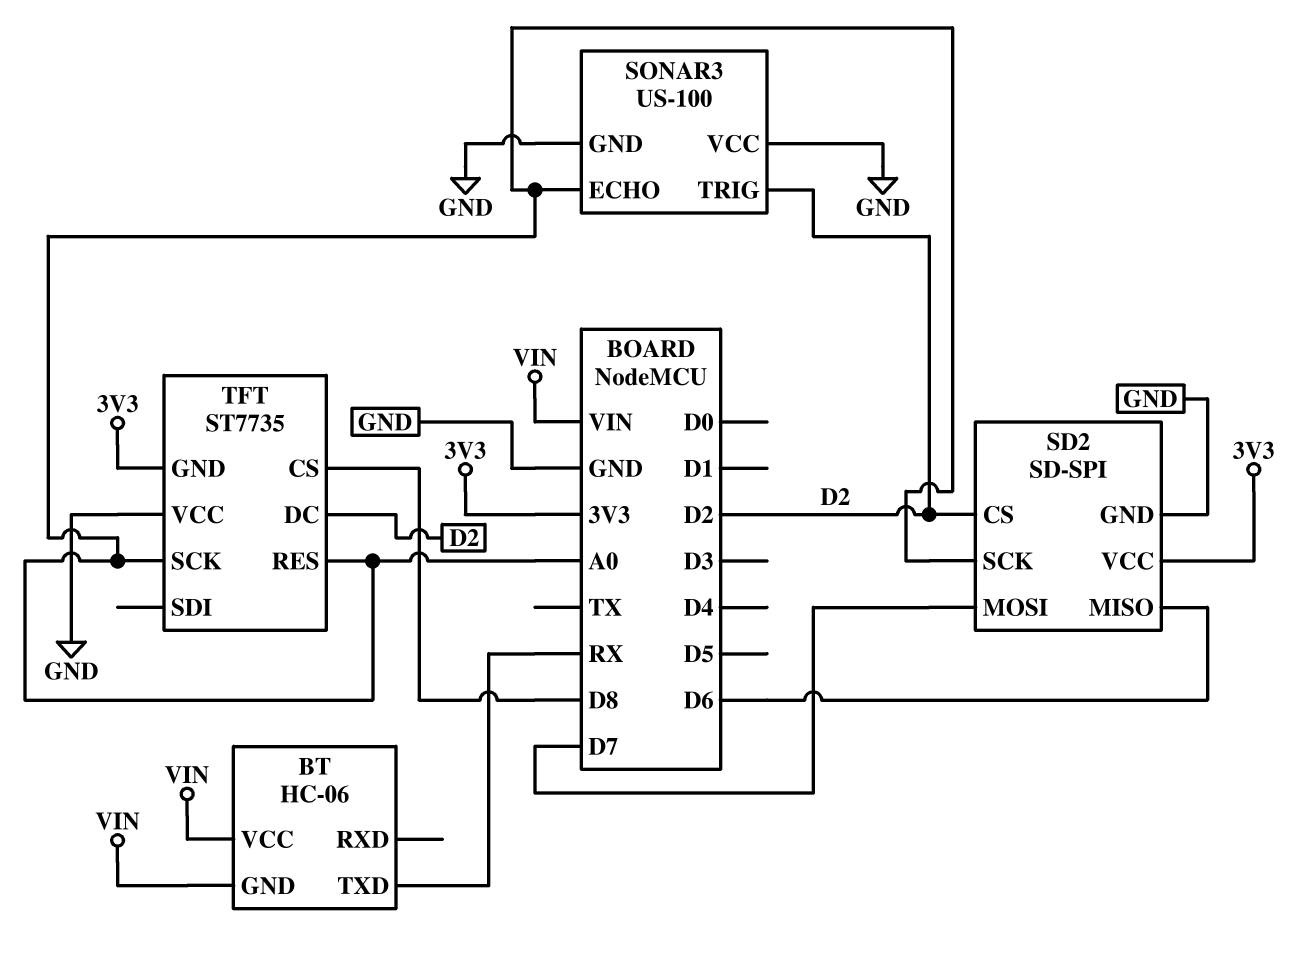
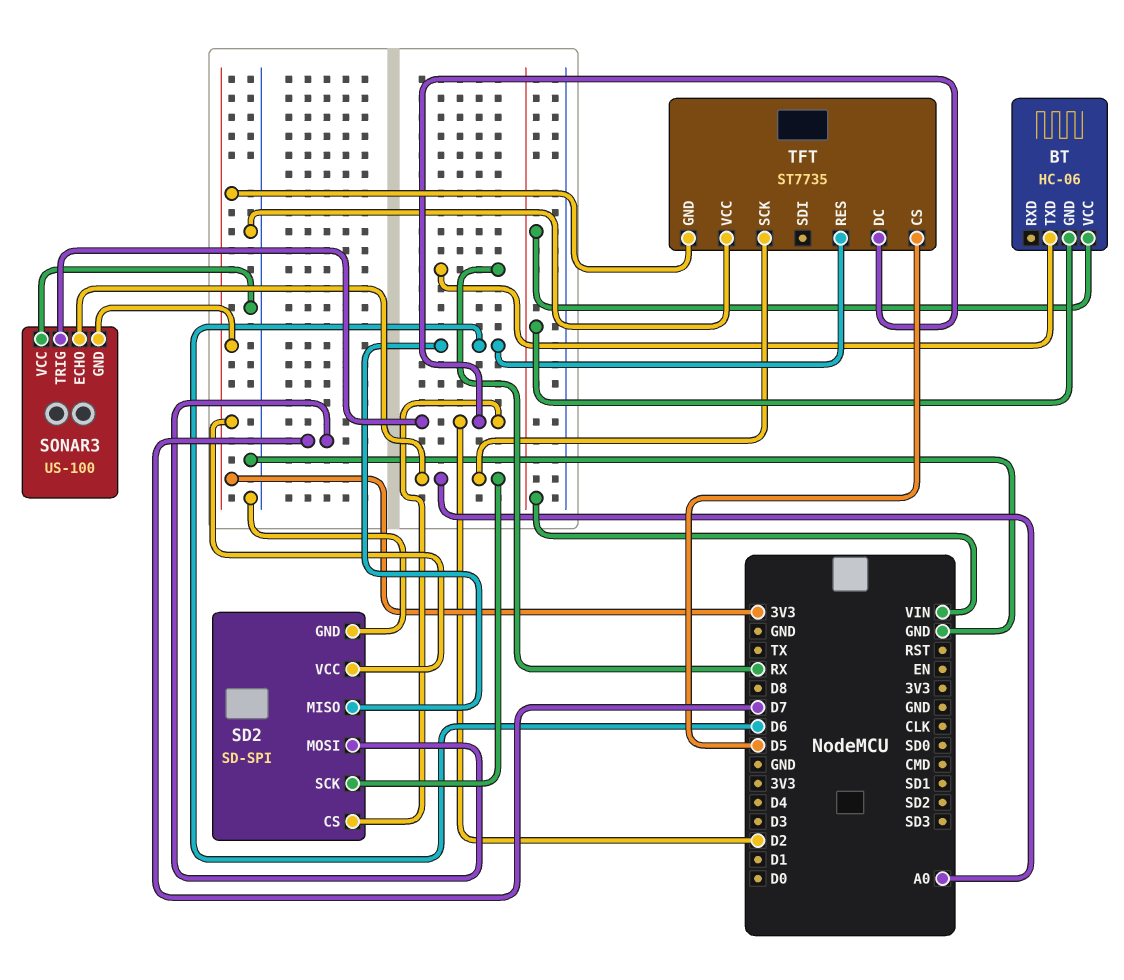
SONAR3 pin GND: GND -> 3V3
TFT pin CS: D8 -> D5
TFT pin RES: A0 -> D6

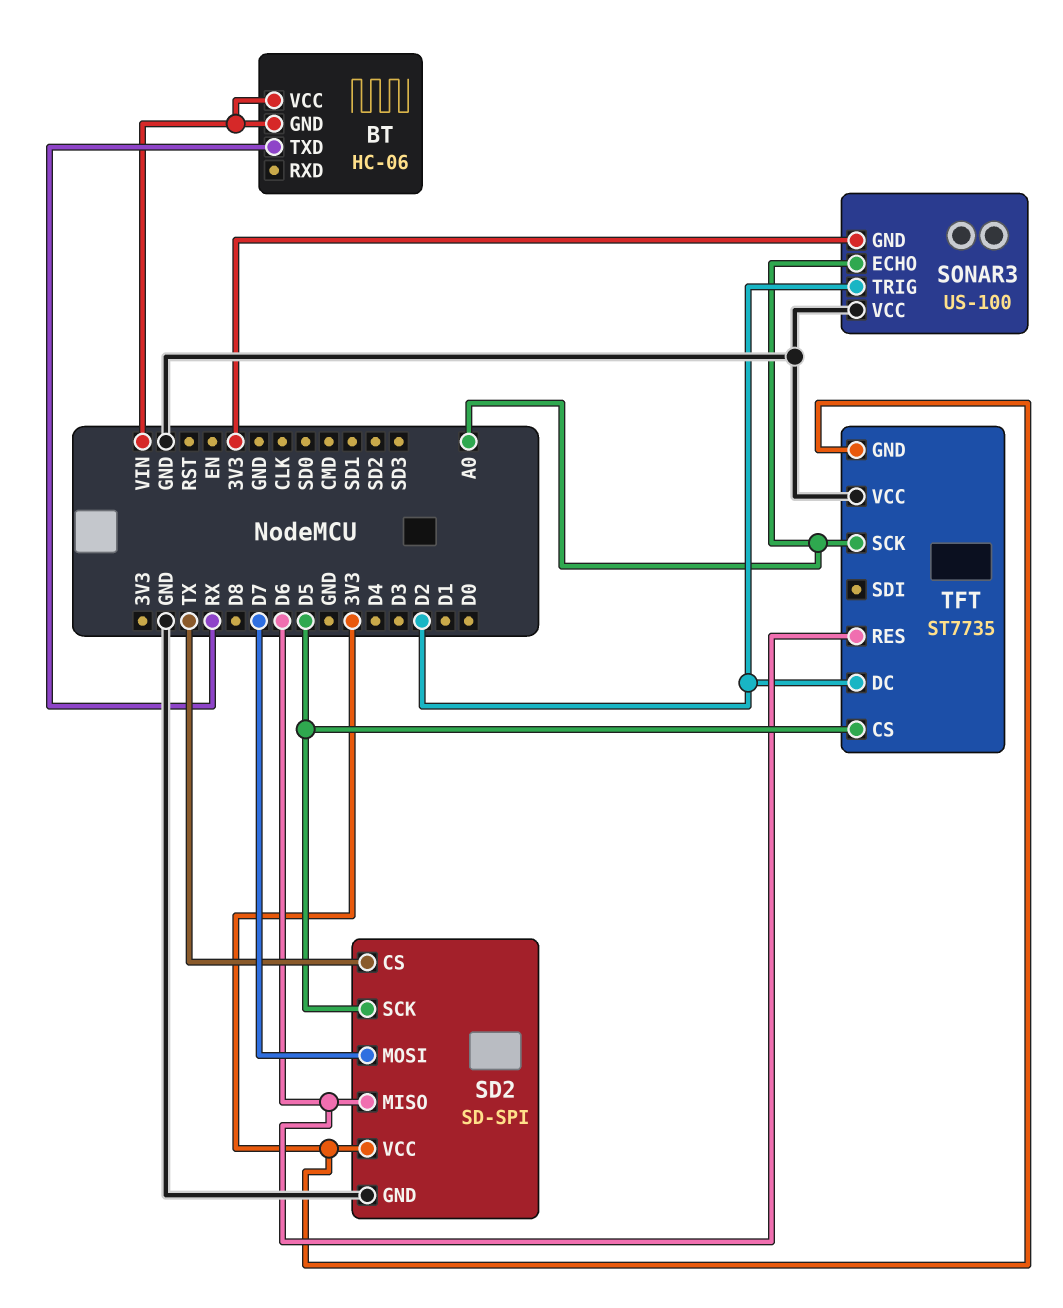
SD2 pin CS: D2 -> TX
SD2 pin SCK: A0 -> D5

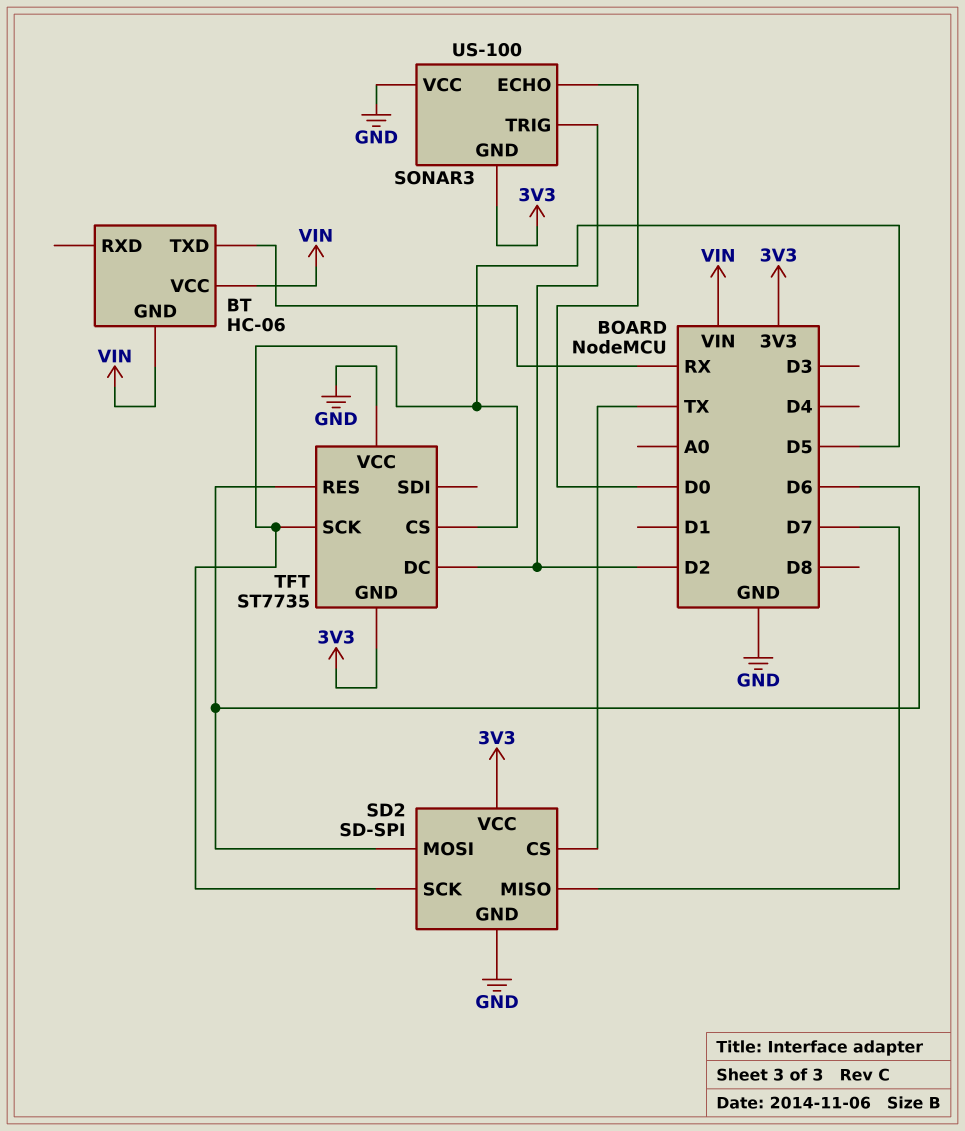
SD2 pin MISO: D6 -> D7
SD2 pin MOSI: D7 -> D6
SONAR3 pin ECHO: A0 -> D0
TFT pin SCK: A0 -> D5

